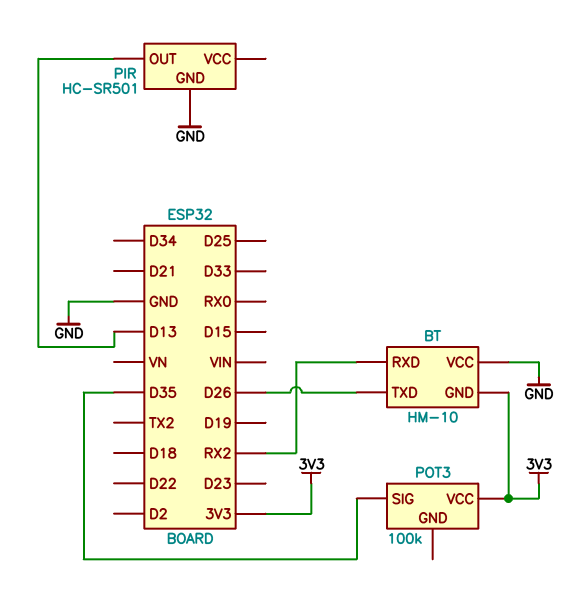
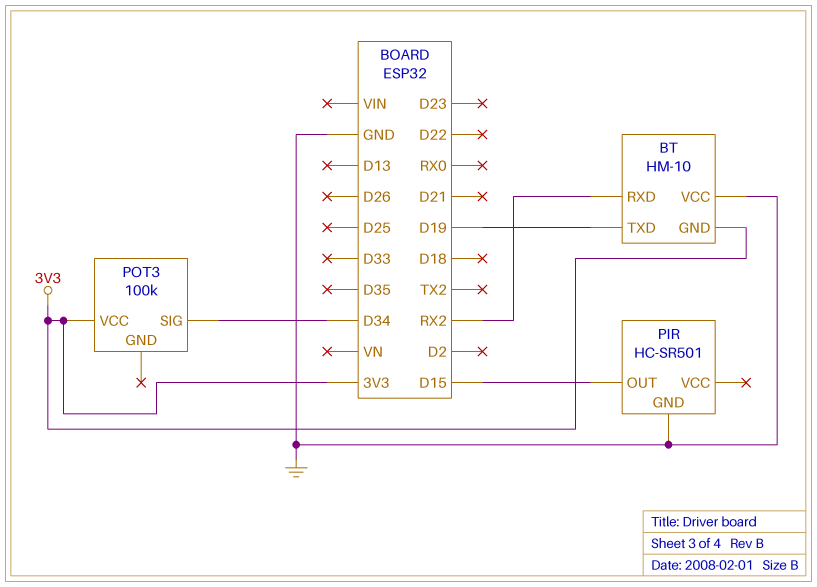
BT pin TXD: D26 -> D19
PIR pin OUT: D13 -> D15
POT3 pin SIG: D35 -> D34

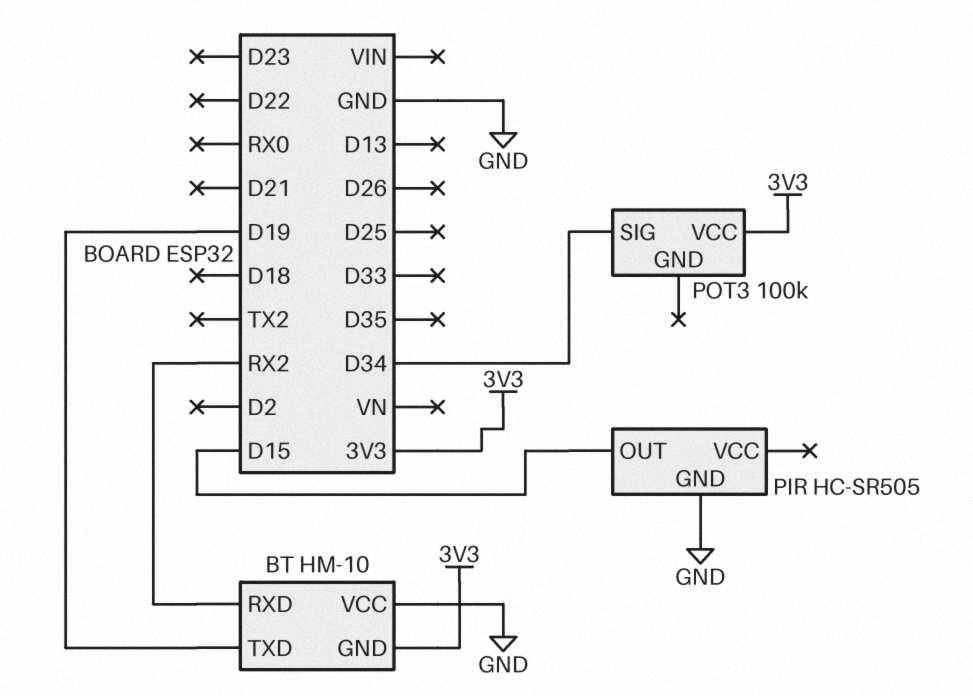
PIR: HC-SR501 -> HC-SR505

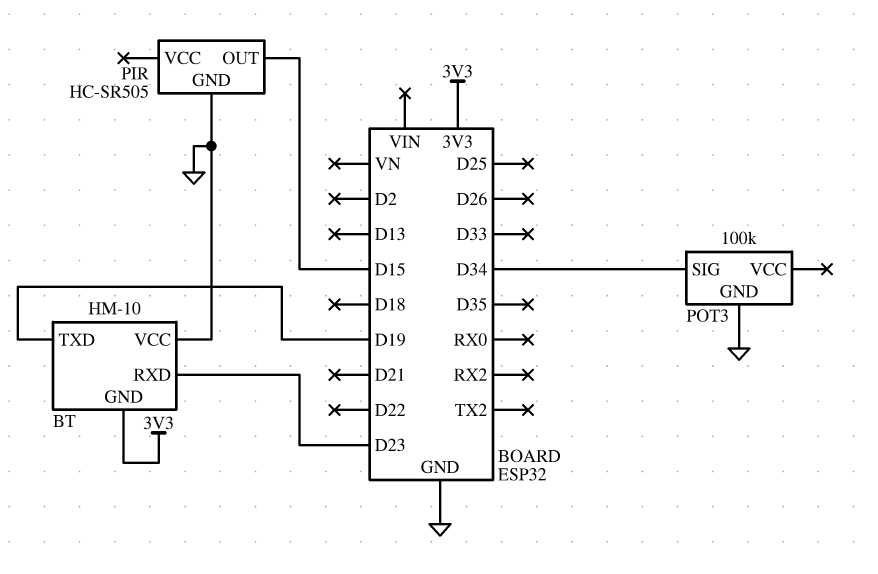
BT pin RXD: RX2 -> D23
POT3 pin GND: none -> GND
POT3 pin VCC: 3V3 -> none

